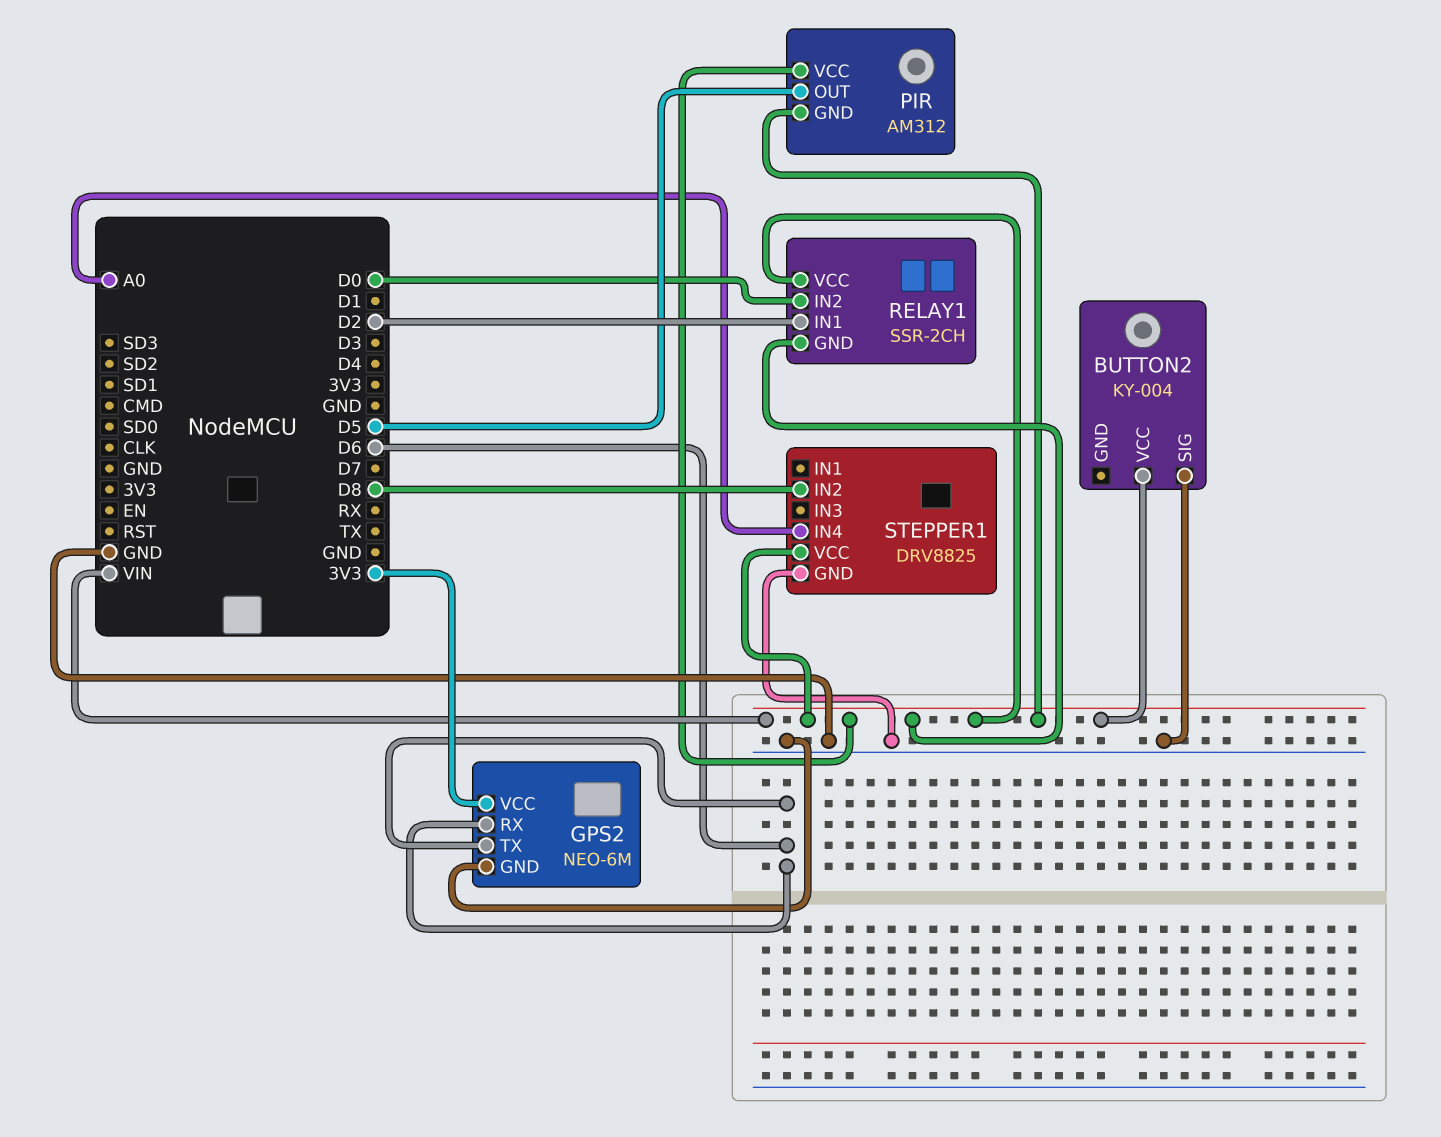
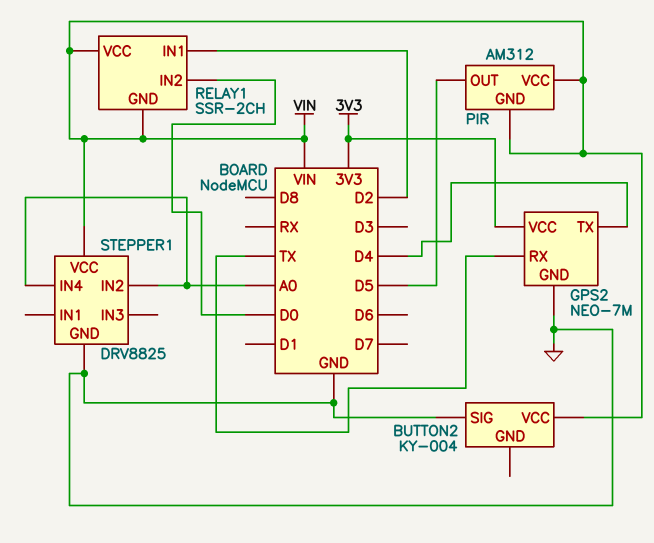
GPS2: NEO-6M -> NEO-7M
GPS2 pin RX: D6 -> TX
GPS2 pin TX: D6 -> D4
STEPPER1 pin IN2: D8 -> A0

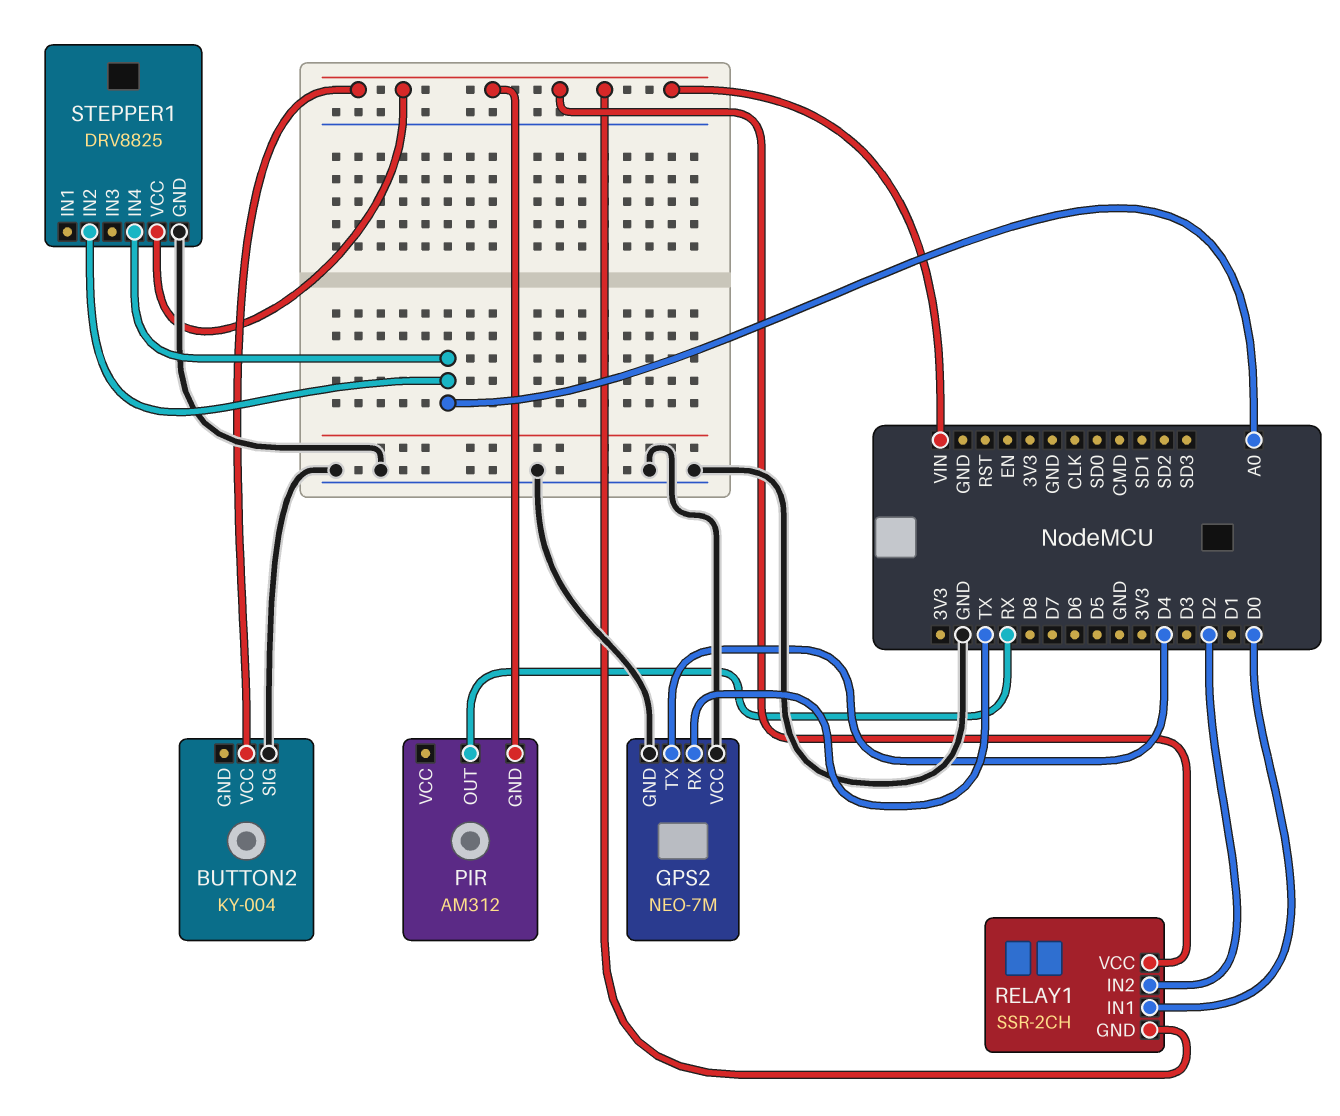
GPS2 pin VCC: 3V3 -> GND
PIR pin OUT: D5 -> RX
PIR pin VCC: VIN -> none
RELAY1 pin IN1: D2 -> D0
RELAY1 pin IN2: D0 -> D2

